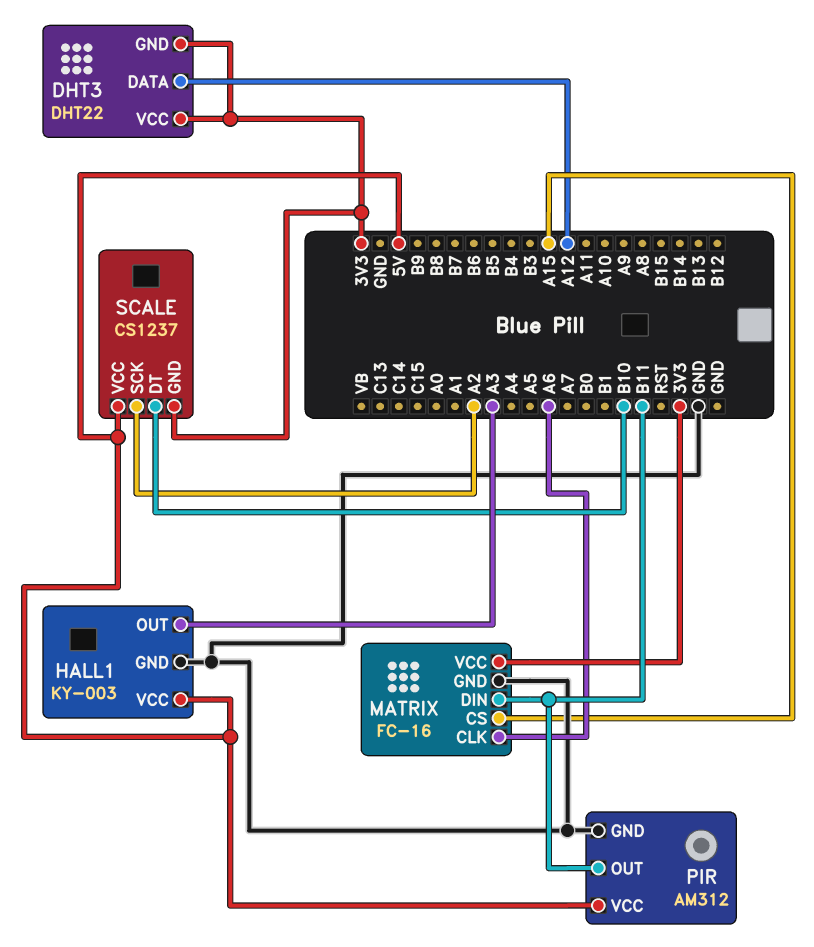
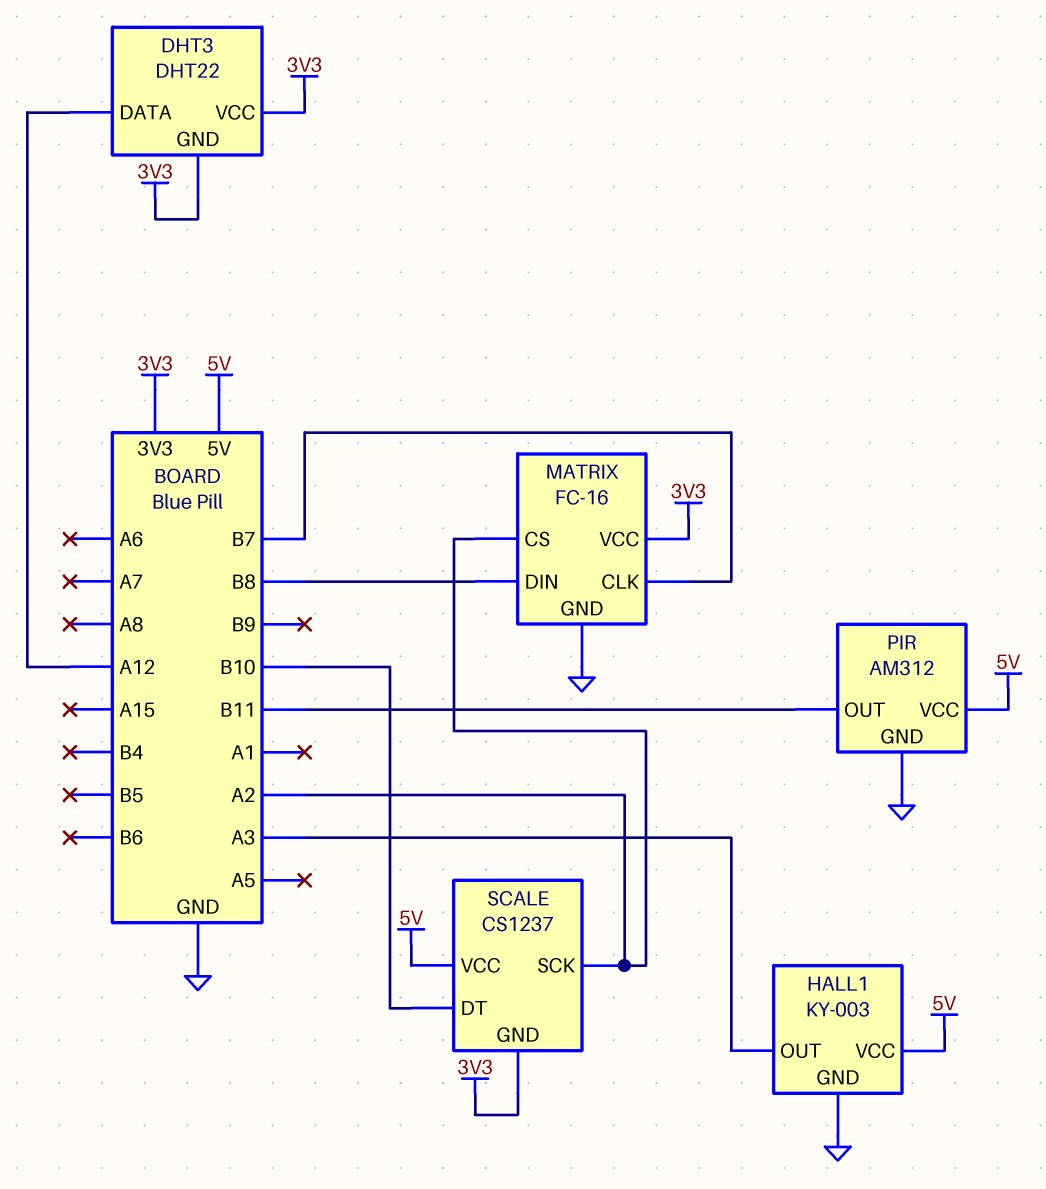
MATRIX pin CLK: A6 -> B7
MATRIX pin CS: A15 -> A2
MATRIX pin DIN: B11 -> B8

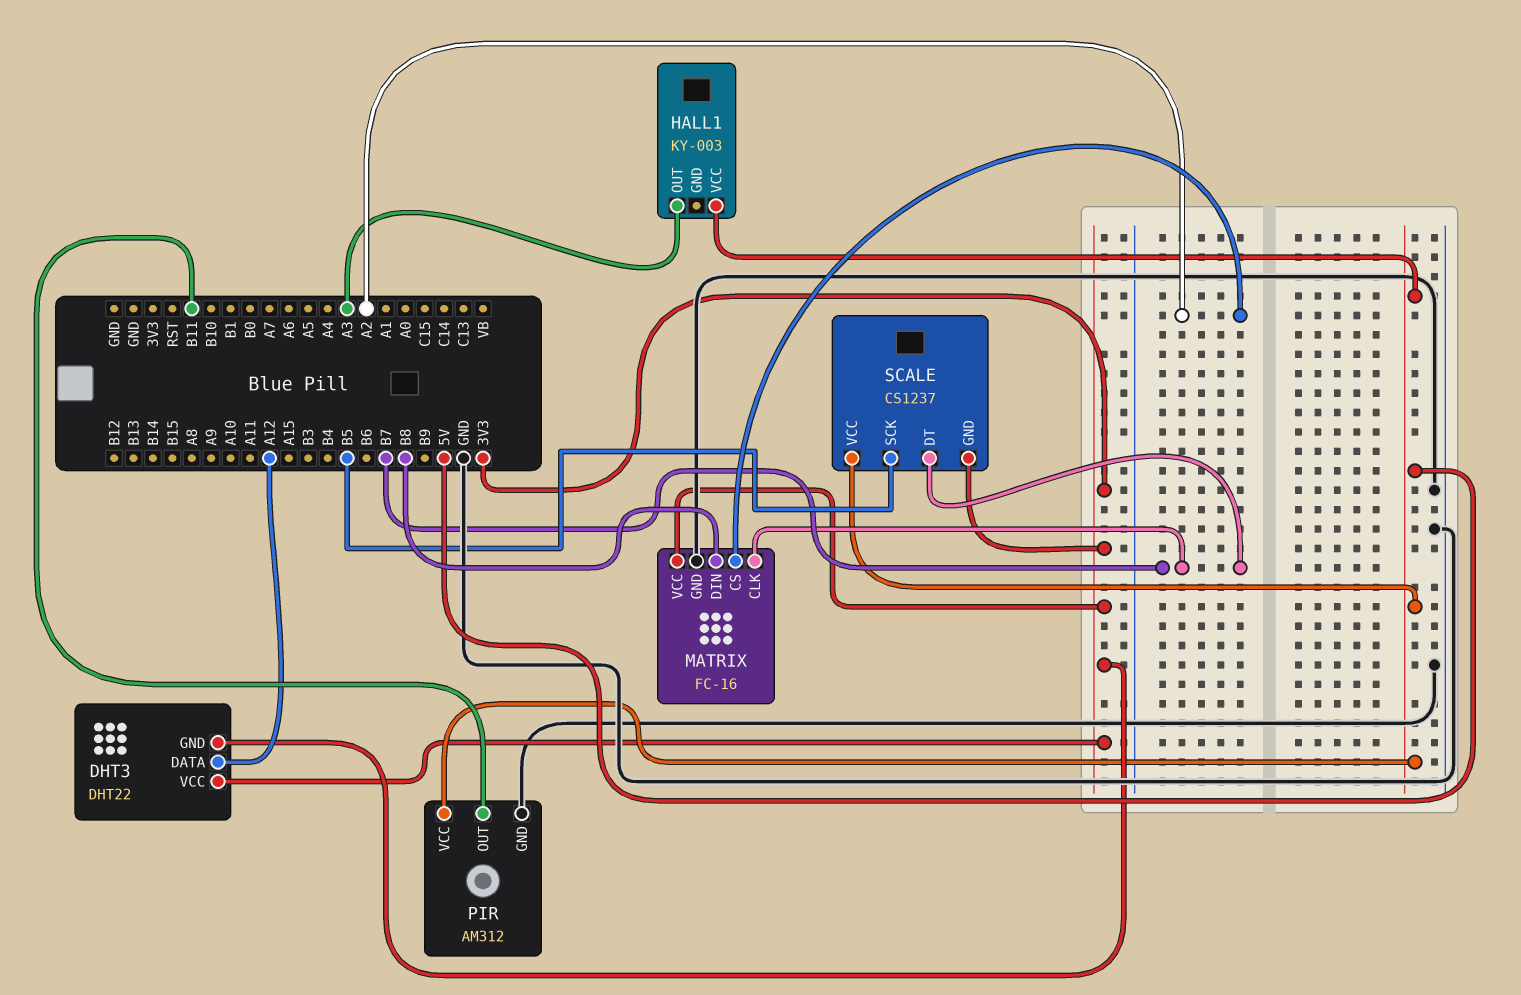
HALL1 pin GND: GND -> none
SCALE pin DT: B10 -> B7
SCALE pin SCK: A2 -> B5

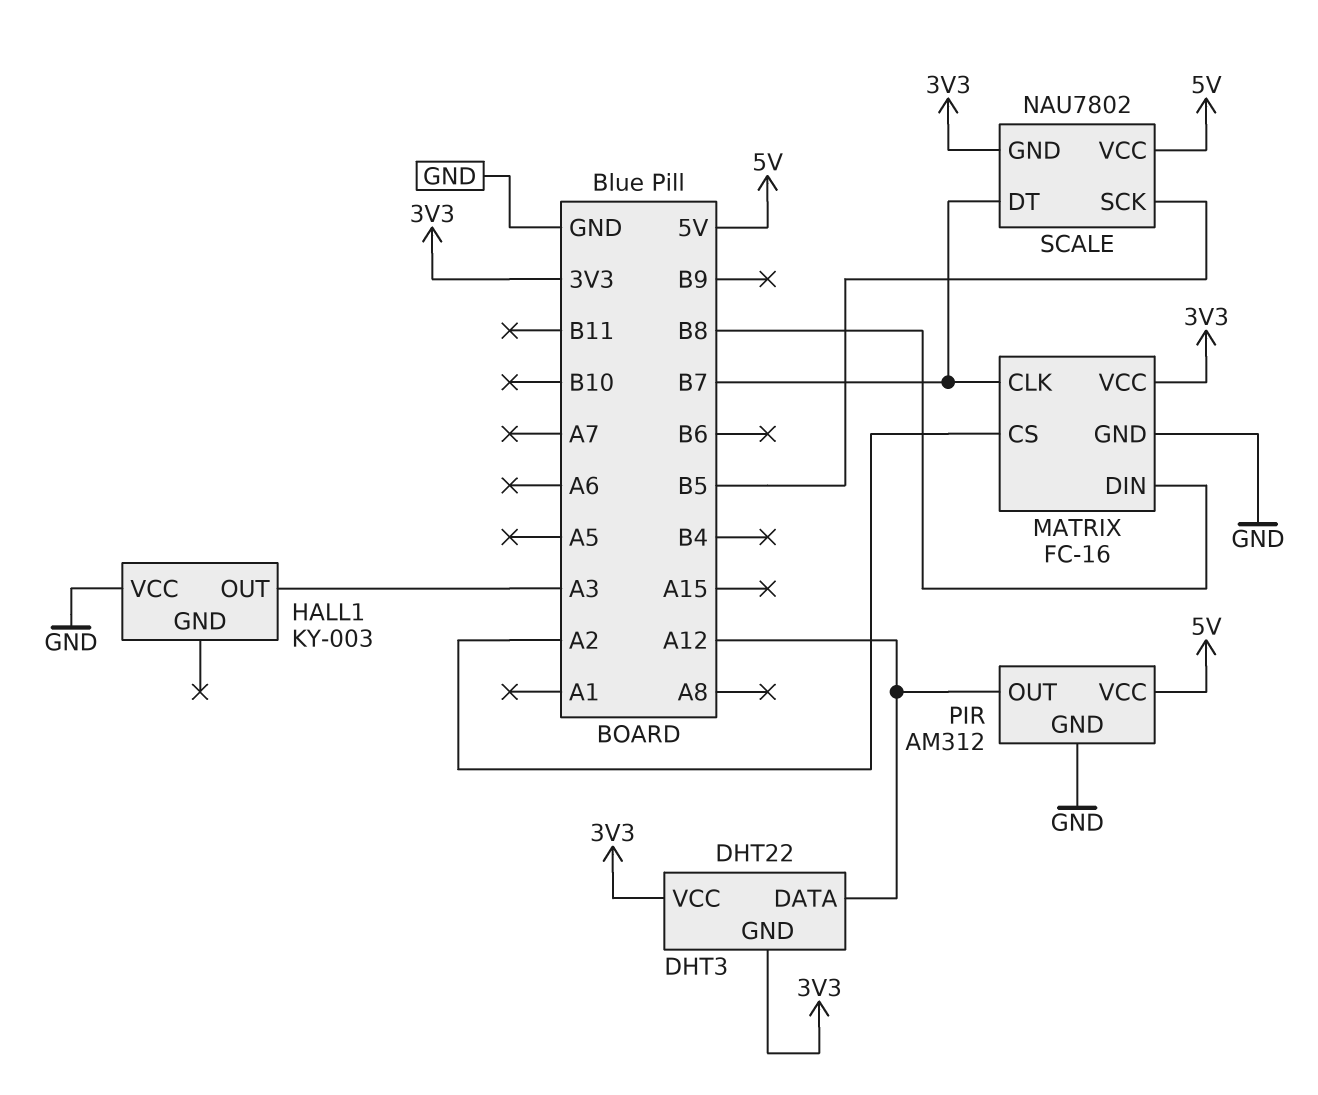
HALL1 pin VCC: 5V -> GND
PIR pin OUT: B11 -> A12
SCALE: CS1237 -> NAU7802

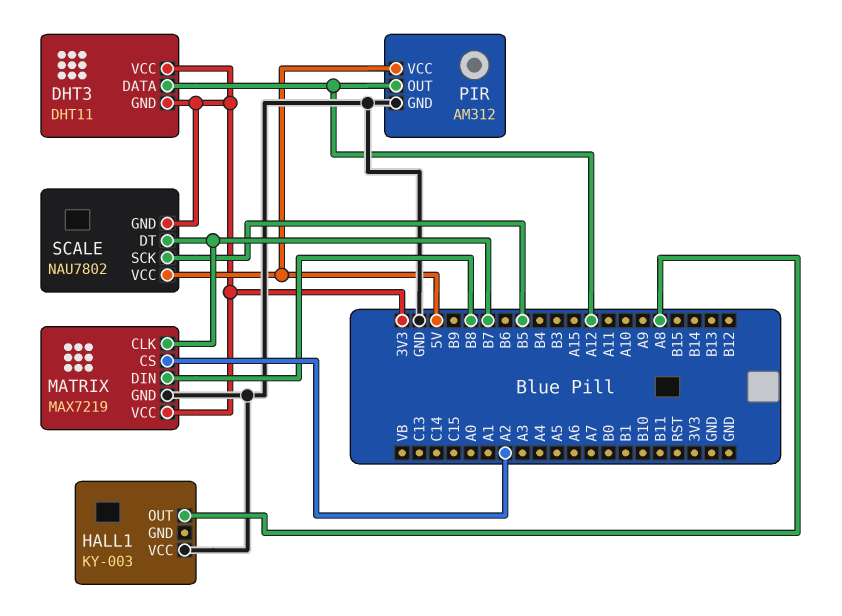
DHT3: DHT22 -> DHT11
HALL1 pin OUT: A3 -> A8
MATRIX: FC-16 -> MAX7219

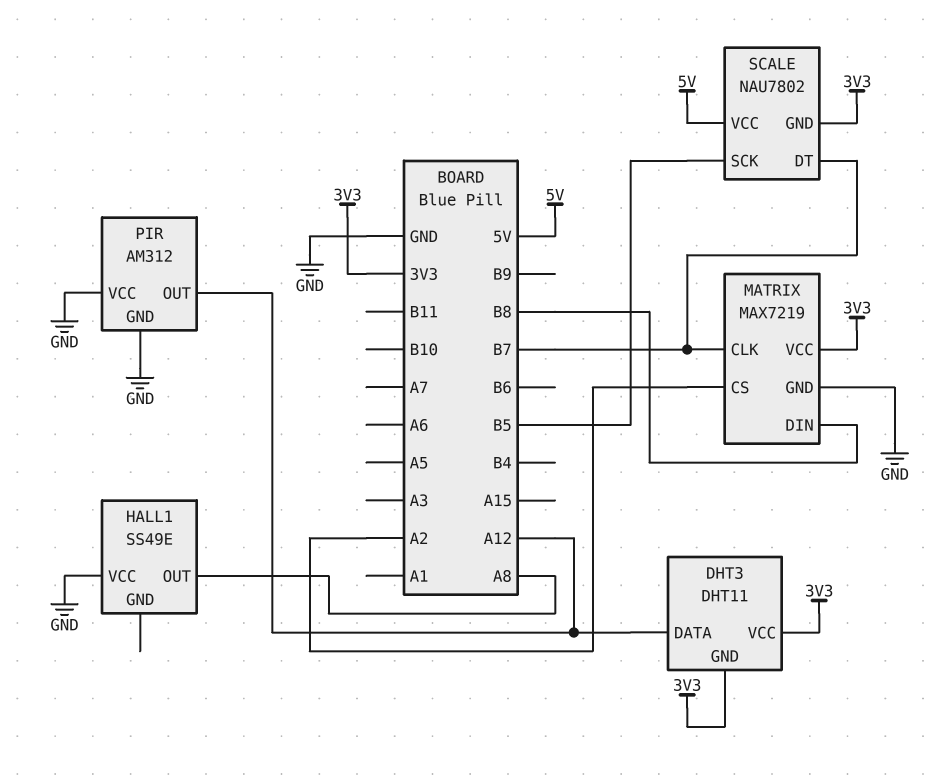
HALL1: KY-003 -> SS49E
PIR pin VCC: 5V -> GND

